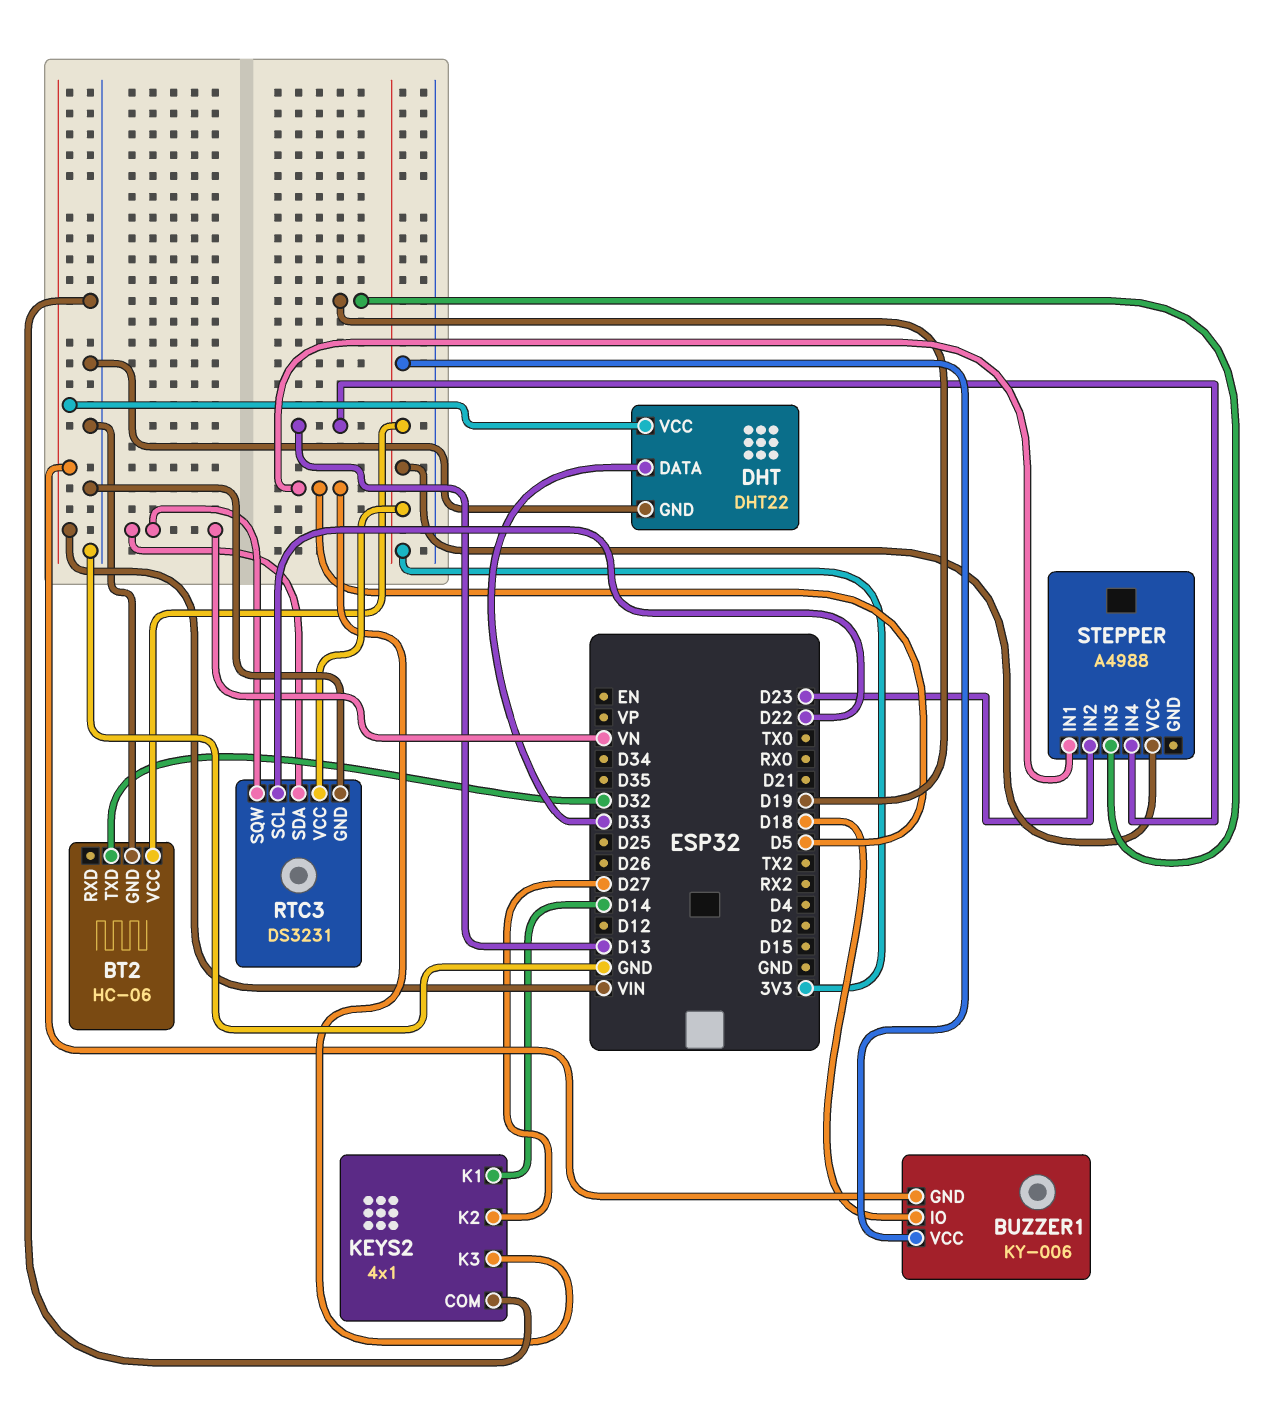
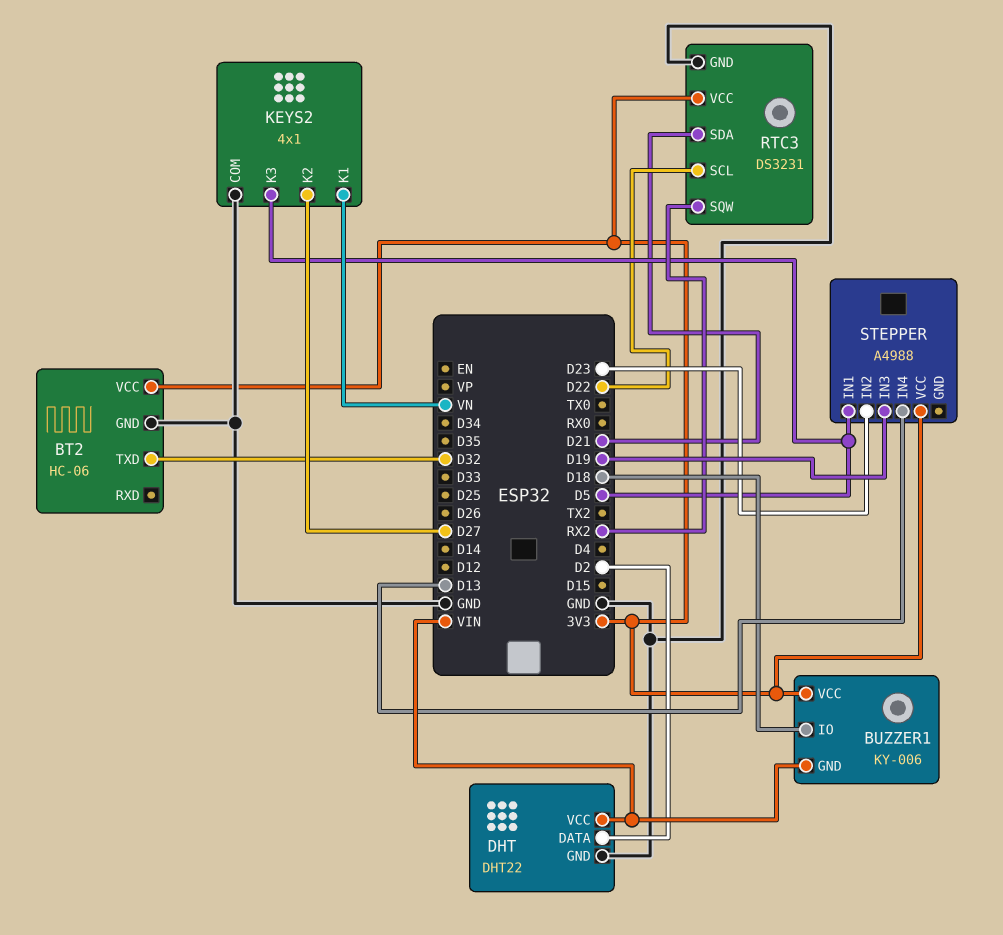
DHT pin DATA: D33 -> D2
KEYS2 pin K1: D14 -> VN
RTC3 pin SDA: VN -> D21
RTC3 pin SQW: VN -> RX2

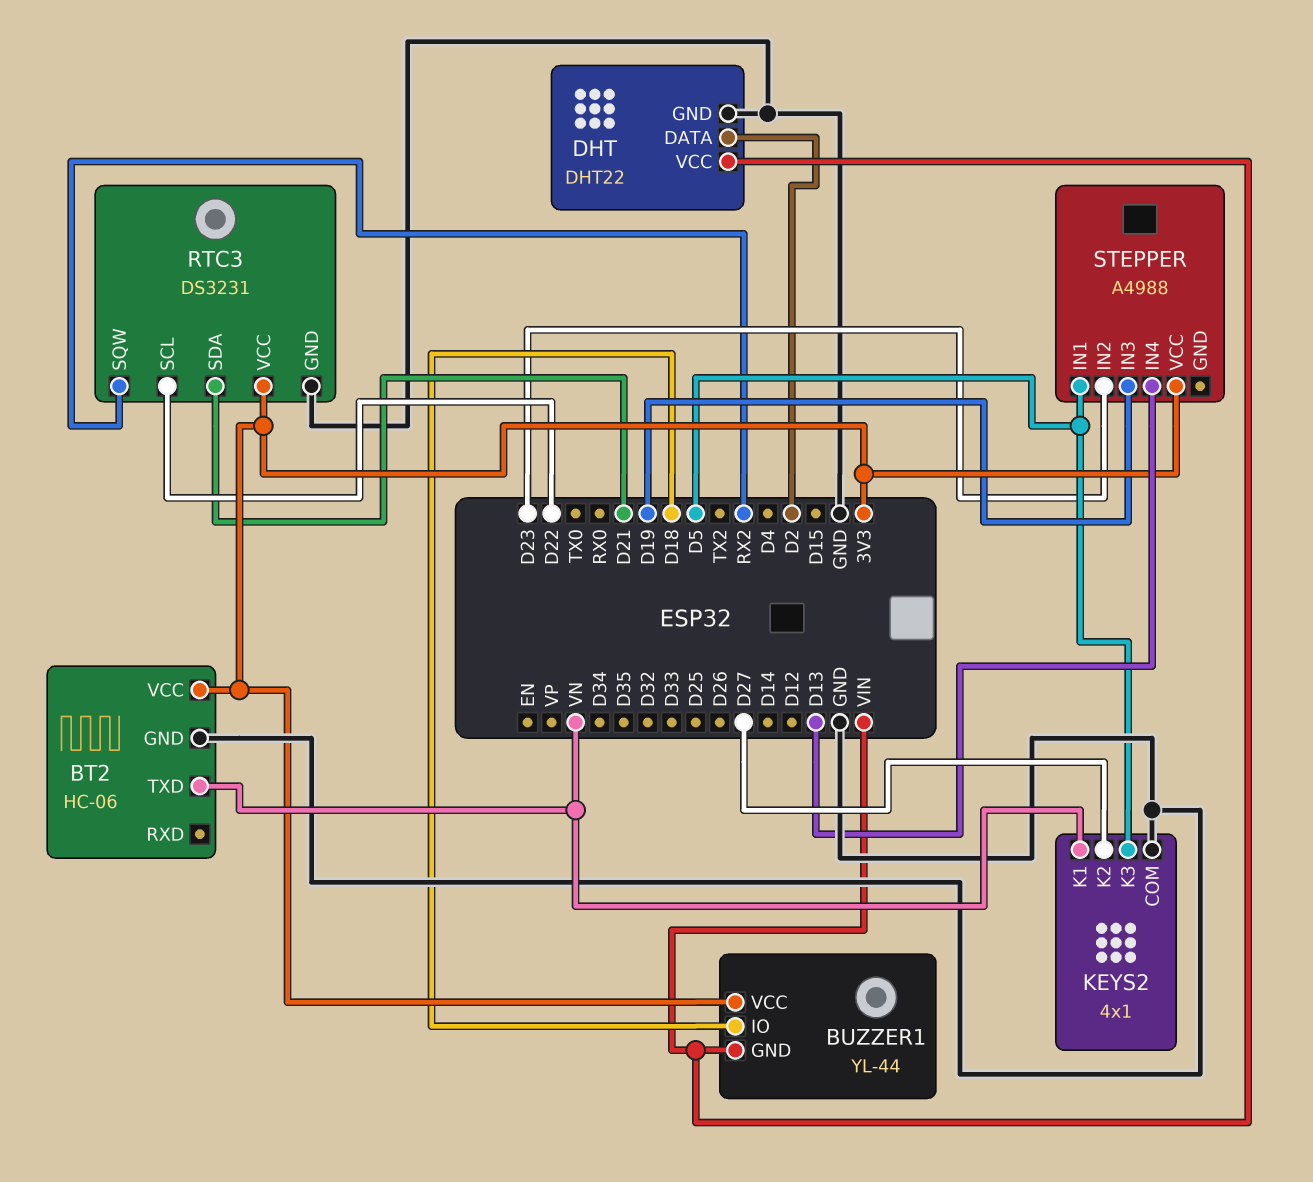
BT2 pin TXD: D32 -> VN
BUZZER1: KY-006 -> YL-44

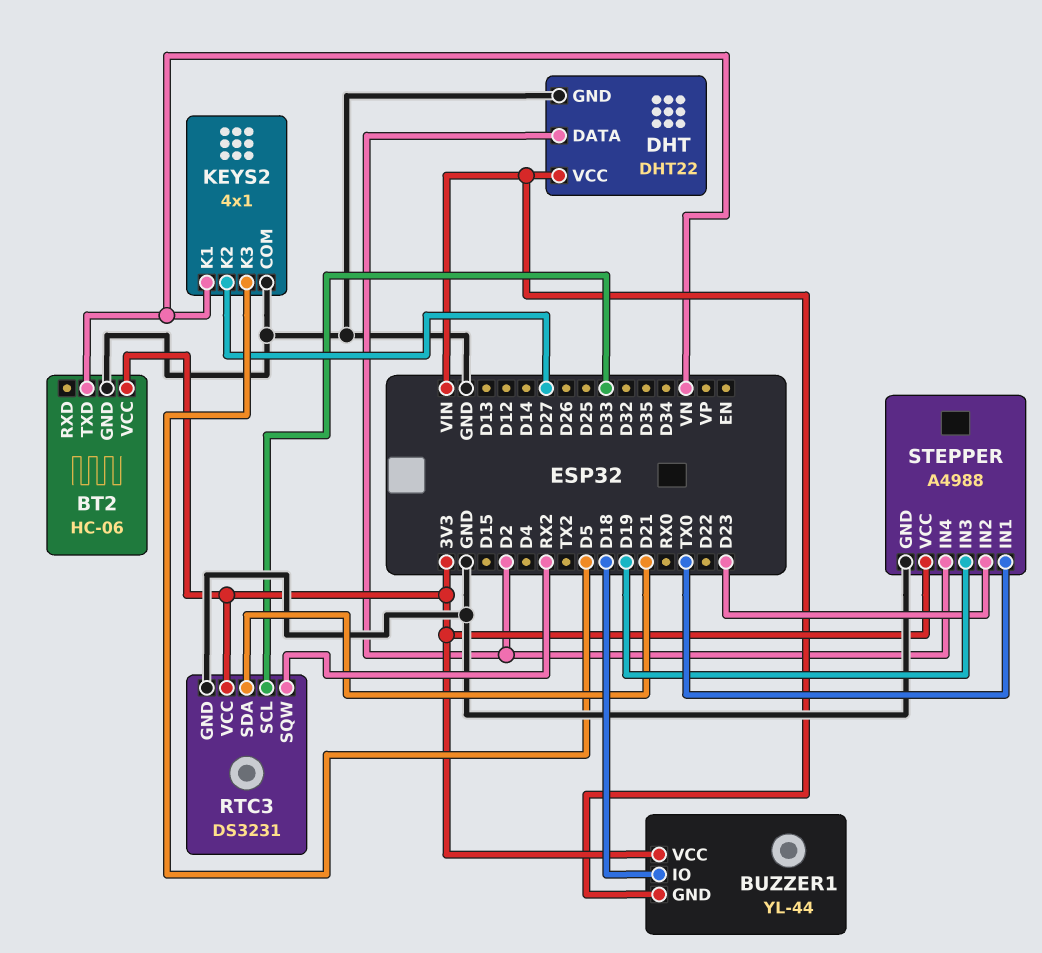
RTC3 pin SCL: D22 -> D33
STEPPER pin GND: none -> GND
STEPPER pin IN1: D5 -> TX0
STEPPER pin IN4: D13 -> D2

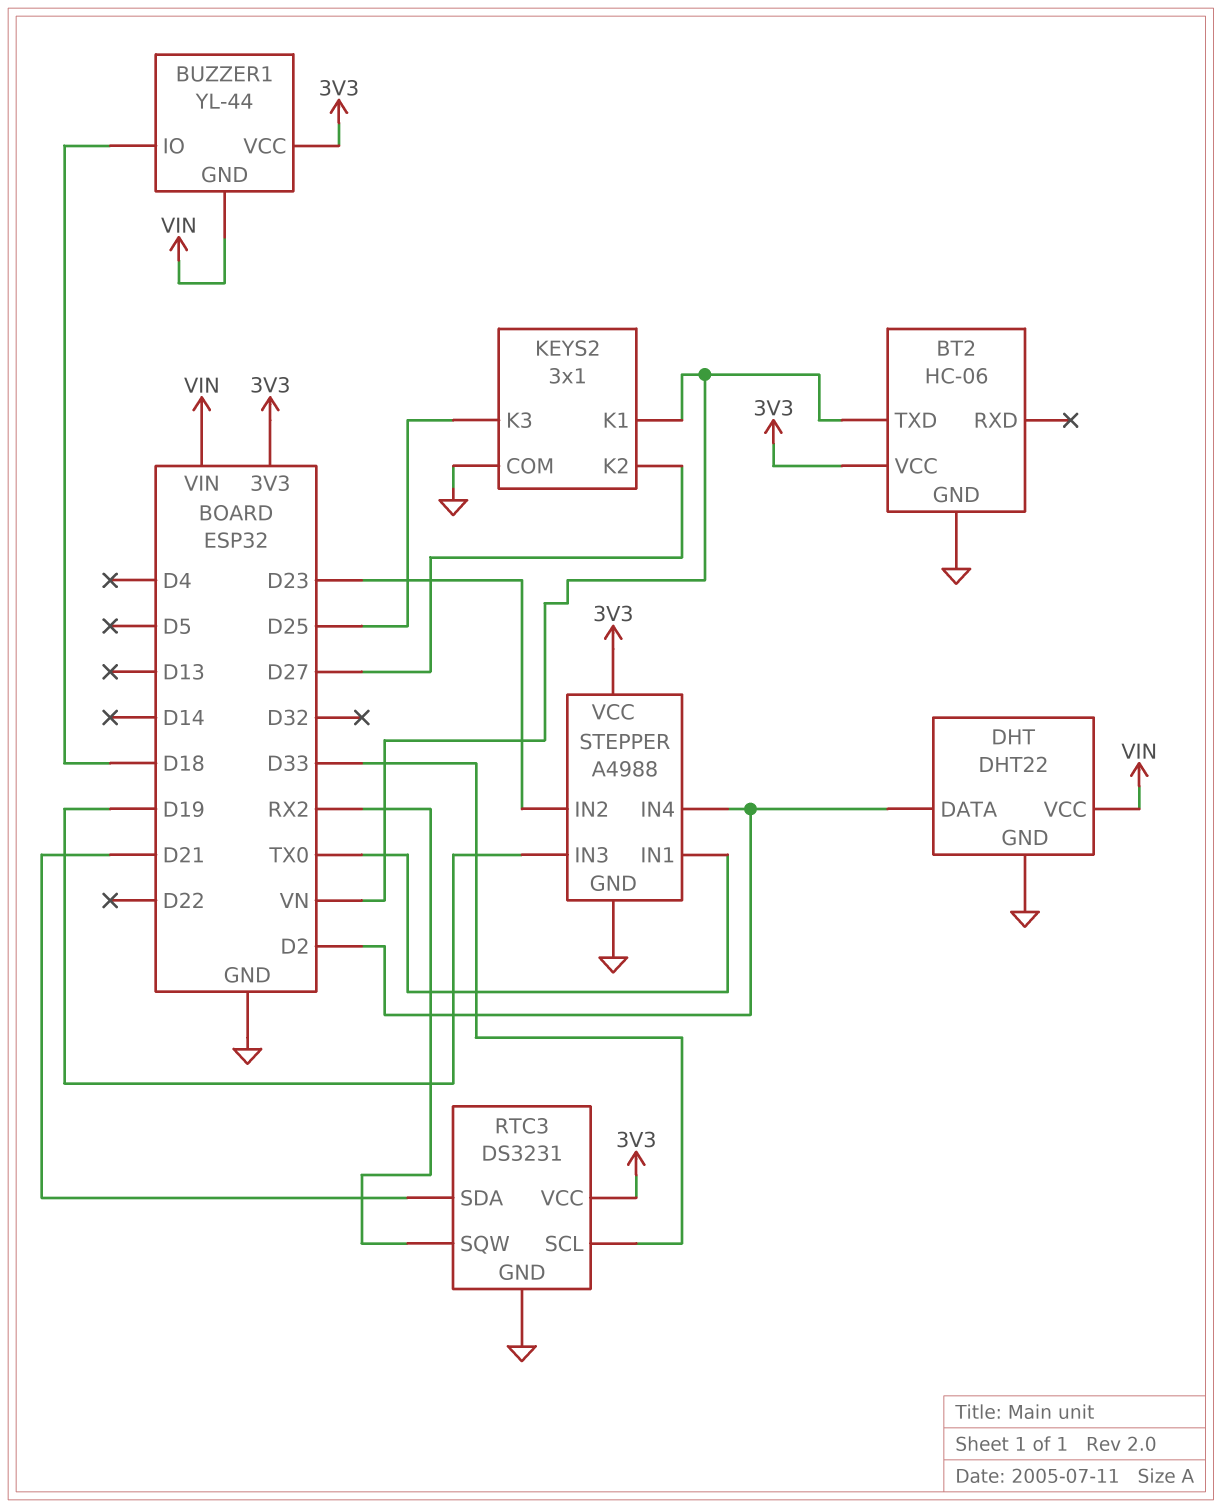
KEYS2: 4x1 -> 3x1
KEYS2 pin K3: D5 -> D25

